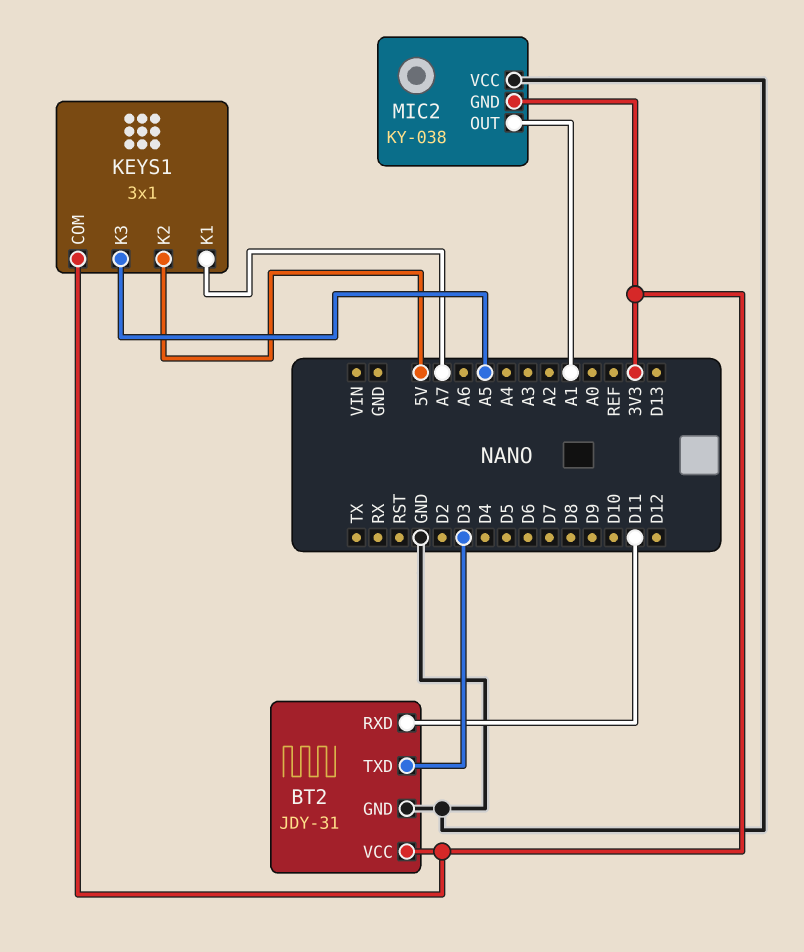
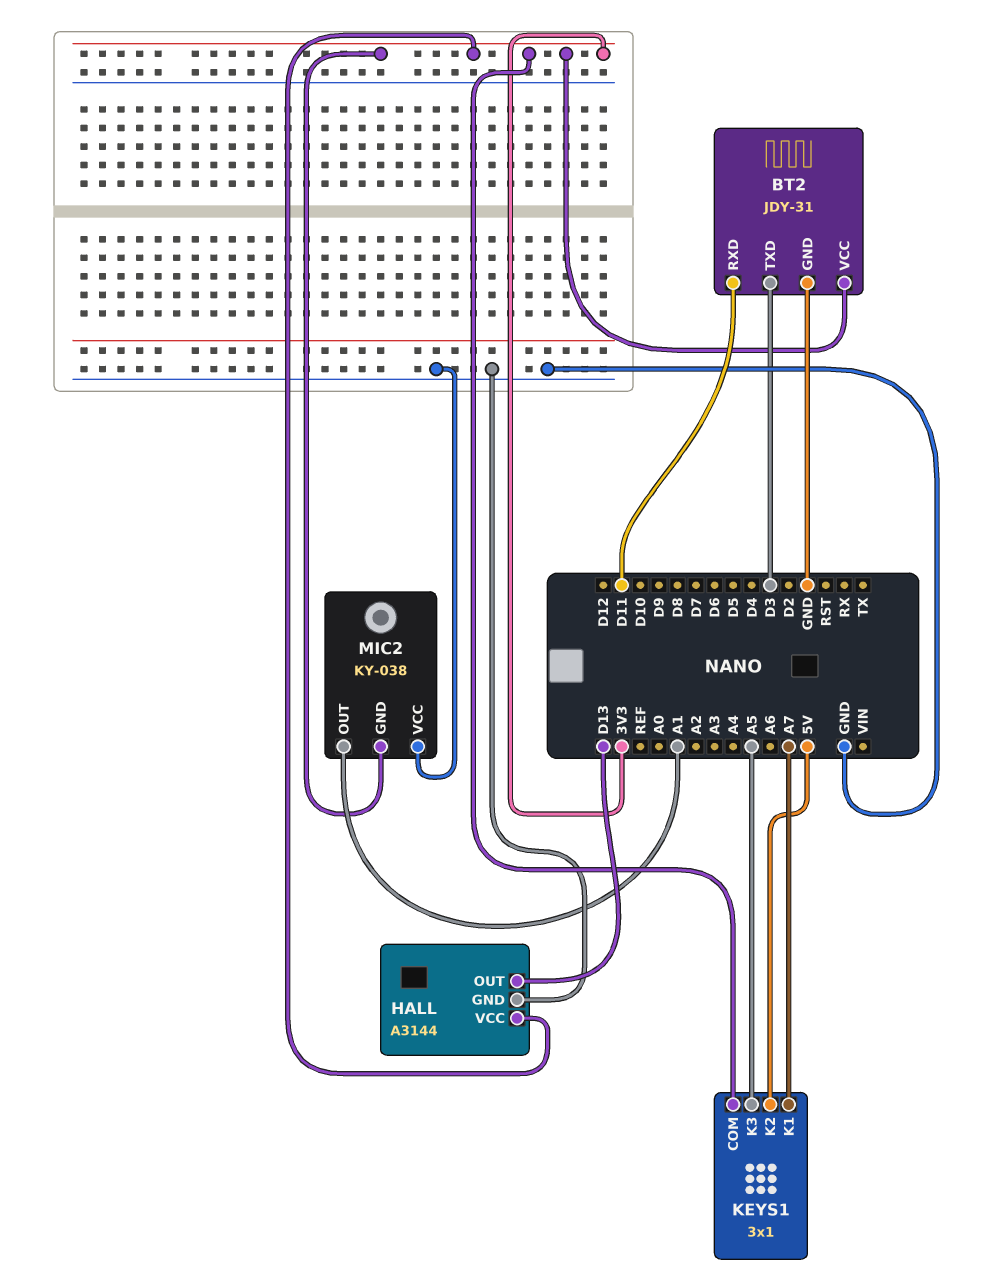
HALL: none -> A3144
HALL pin GND: none -> GND
HALL pin OUT: none -> D13
HALL pin VCC: none -> 3V3

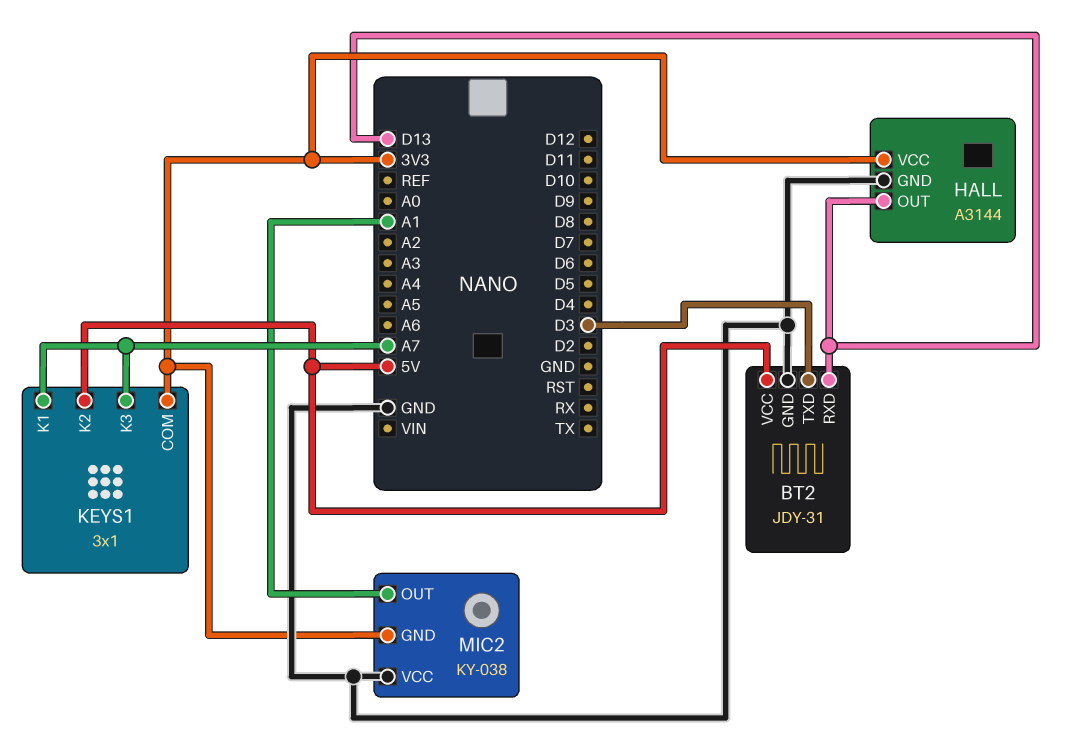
BT2 pin RXD: D11 -> D13
BT2 pin VCC: 3V3 -> 5V
KEYS1 pin K3: A5 -> A7

